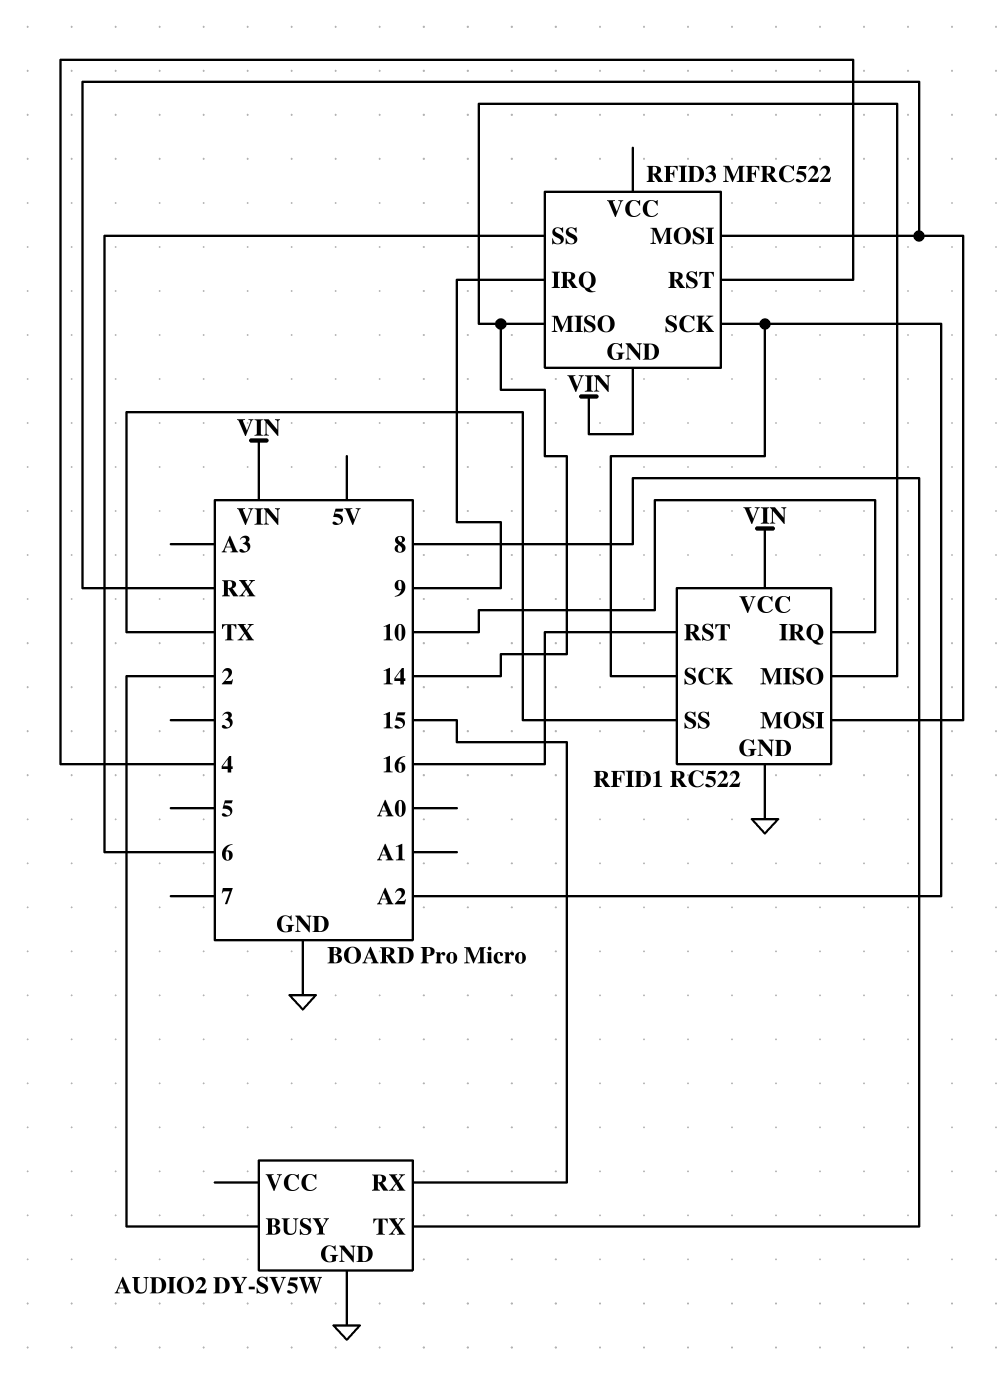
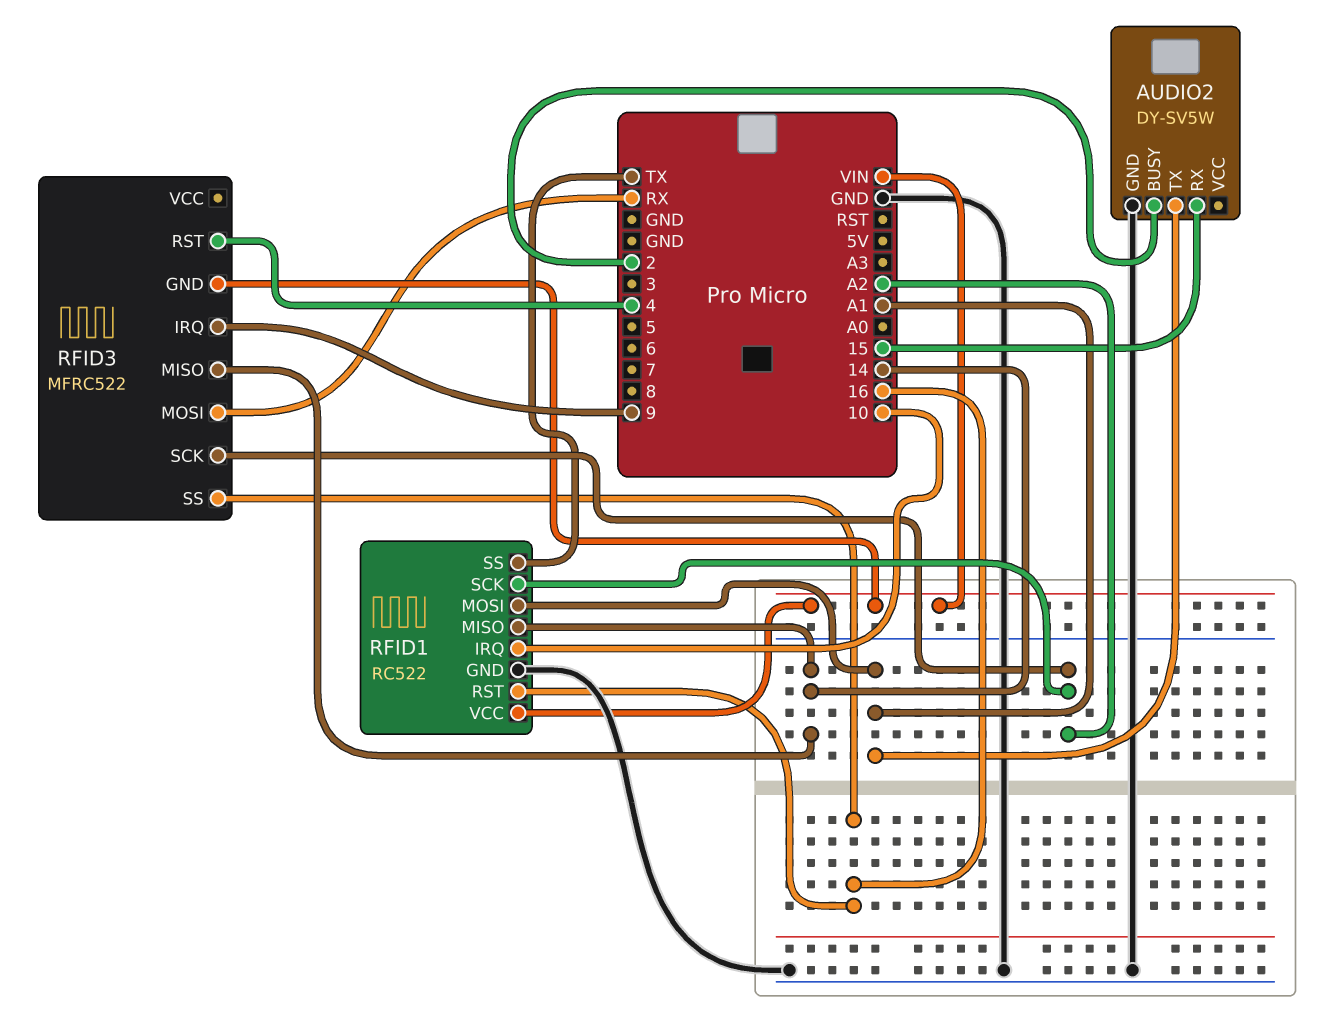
AUDIO2 pin TX: 8 -> A1
RFID1 pin MOSI: RX -> A1
RFID3 pin SS: 6 -> 16

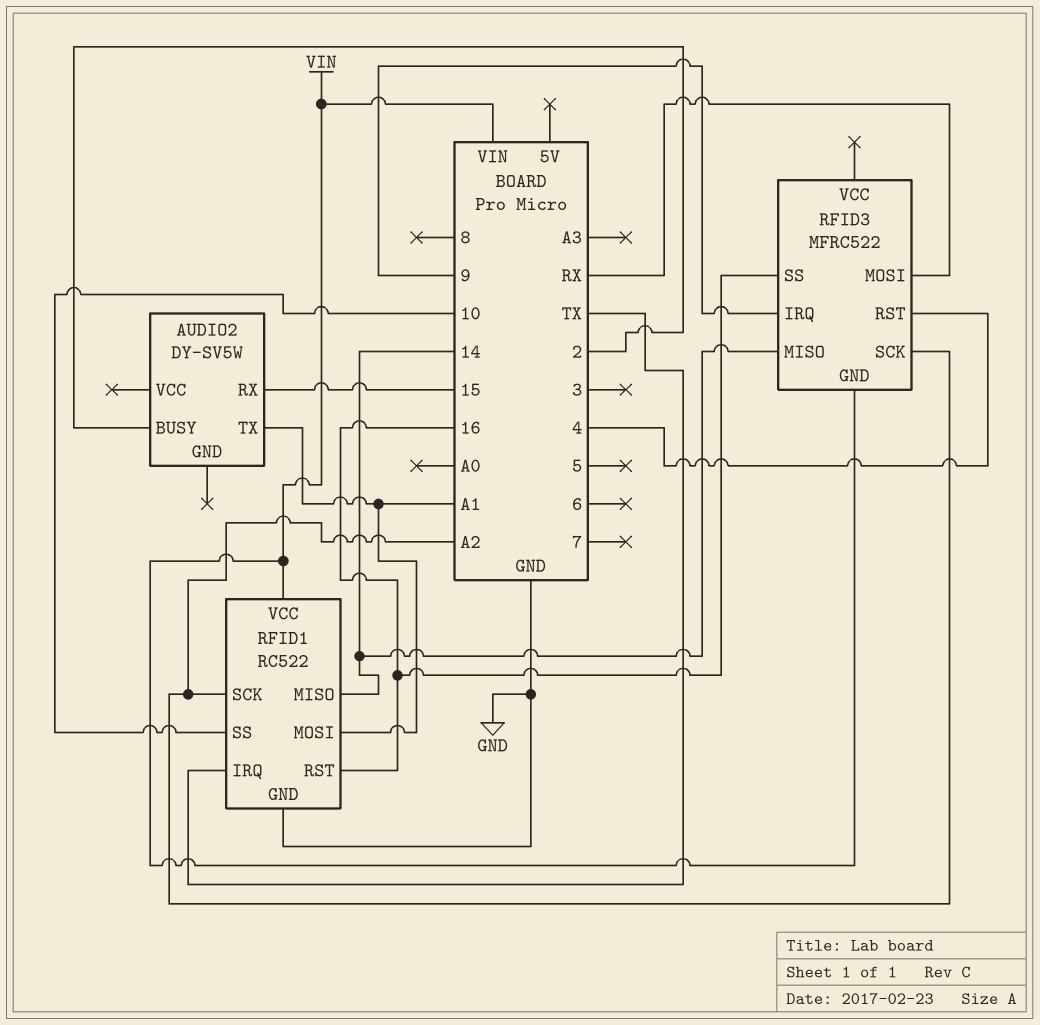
AUDIO2 pin GND: GND -> none
RFID1 pin IRQ: 10 -> TX
RFID1 pin SS: TX -> 10

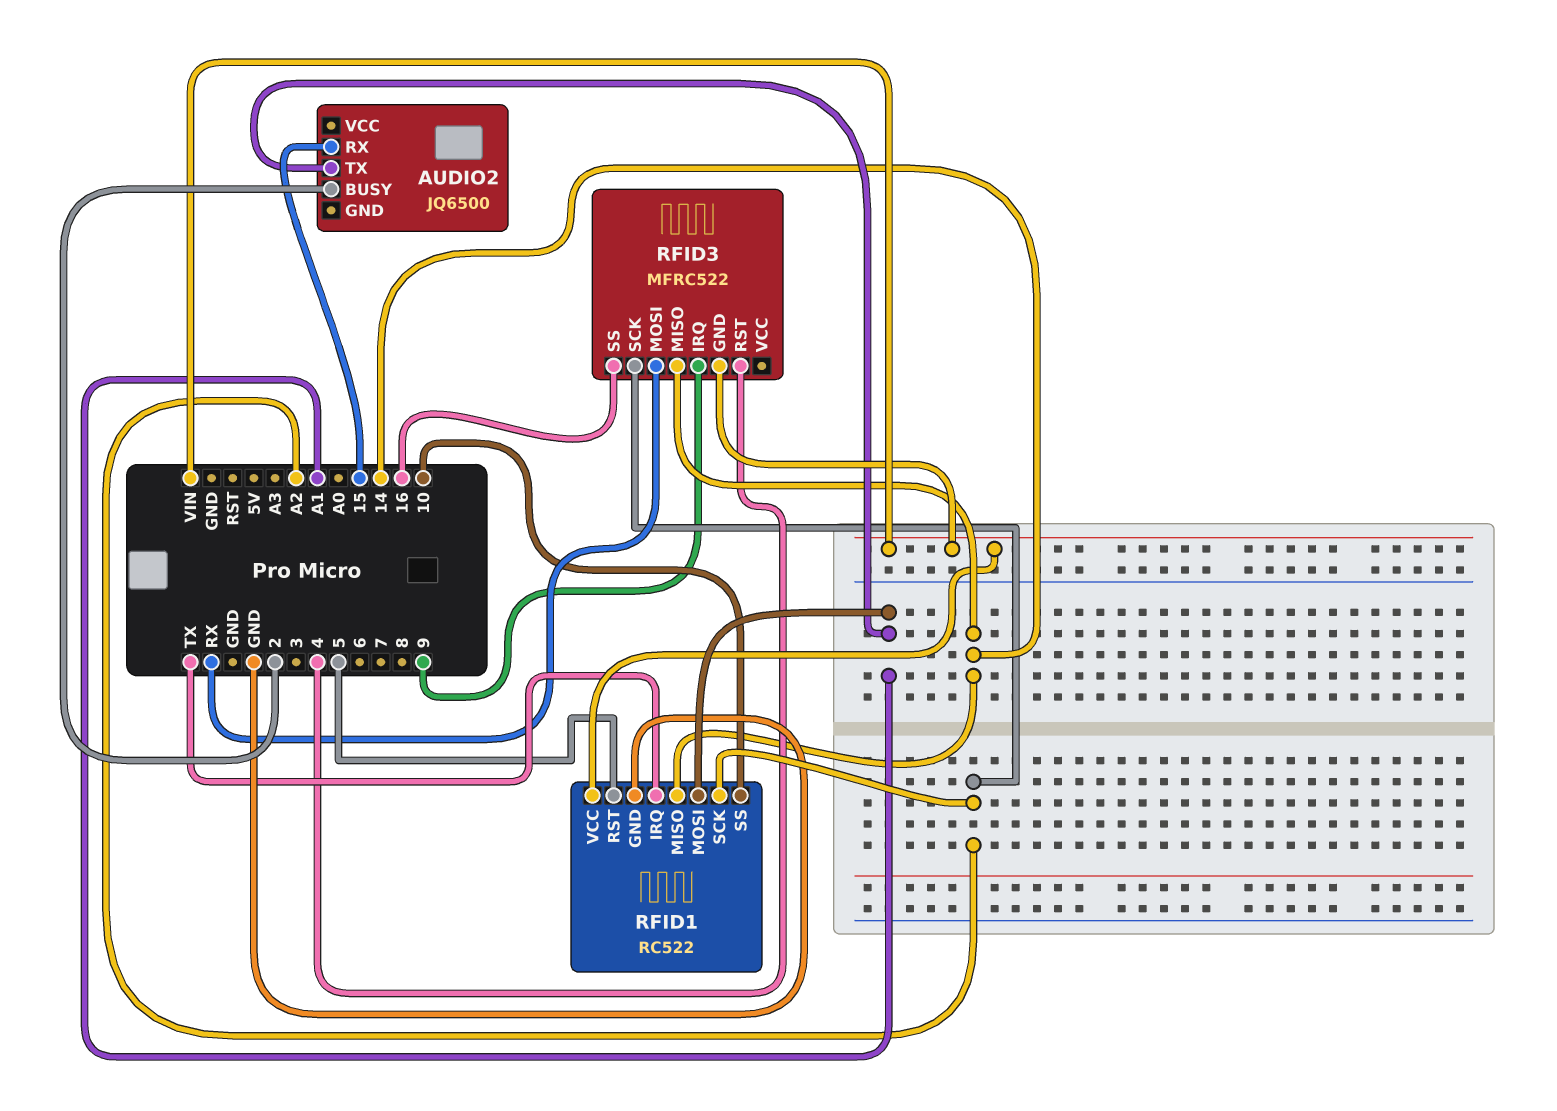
AUDIO2: DY-SV5W -> JQ6500
RFID1 pin RST: 16 -> 5

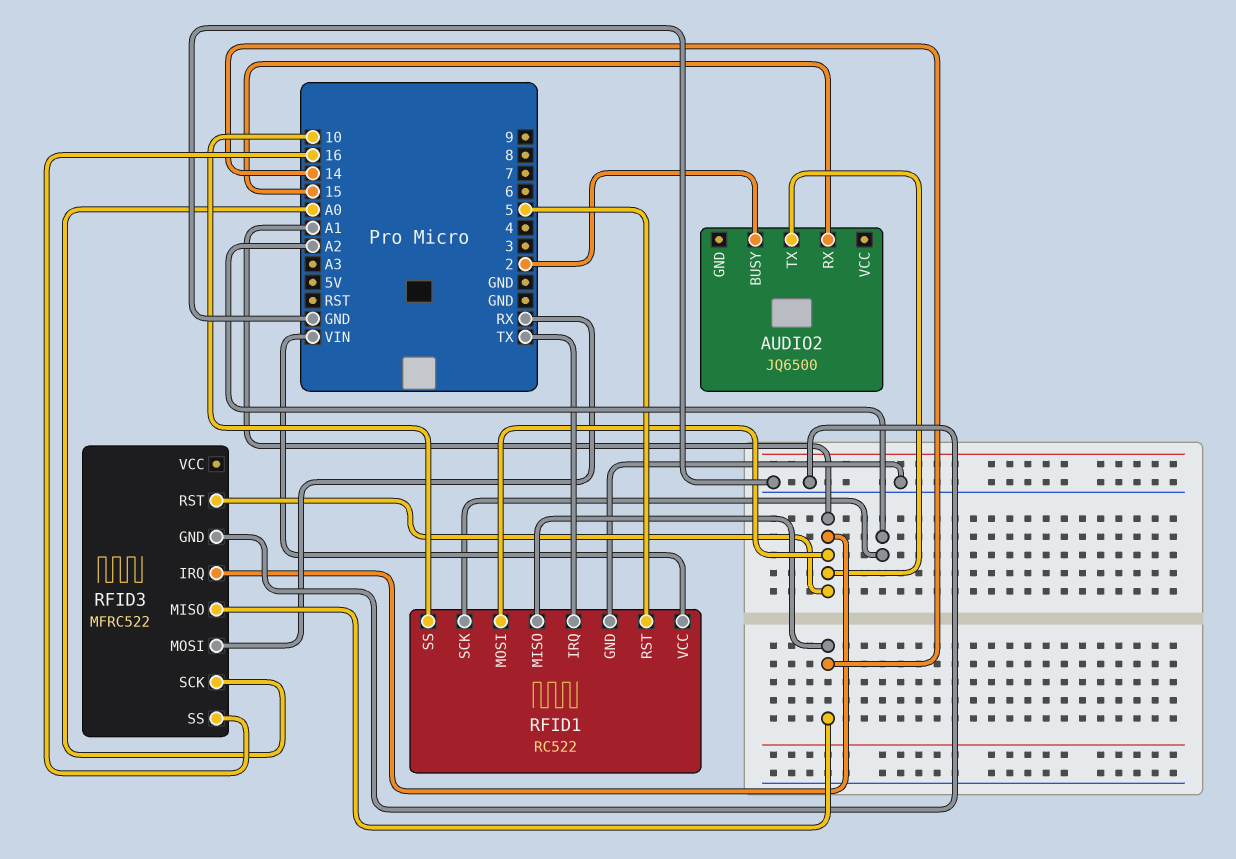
RFID3 pin GND: VIN -> GND
RFID3 pin IRQ: 9 -> A1
RFID3 pin RST: 4 -> A1
RFID3 pin SCK: A2 -> A0

